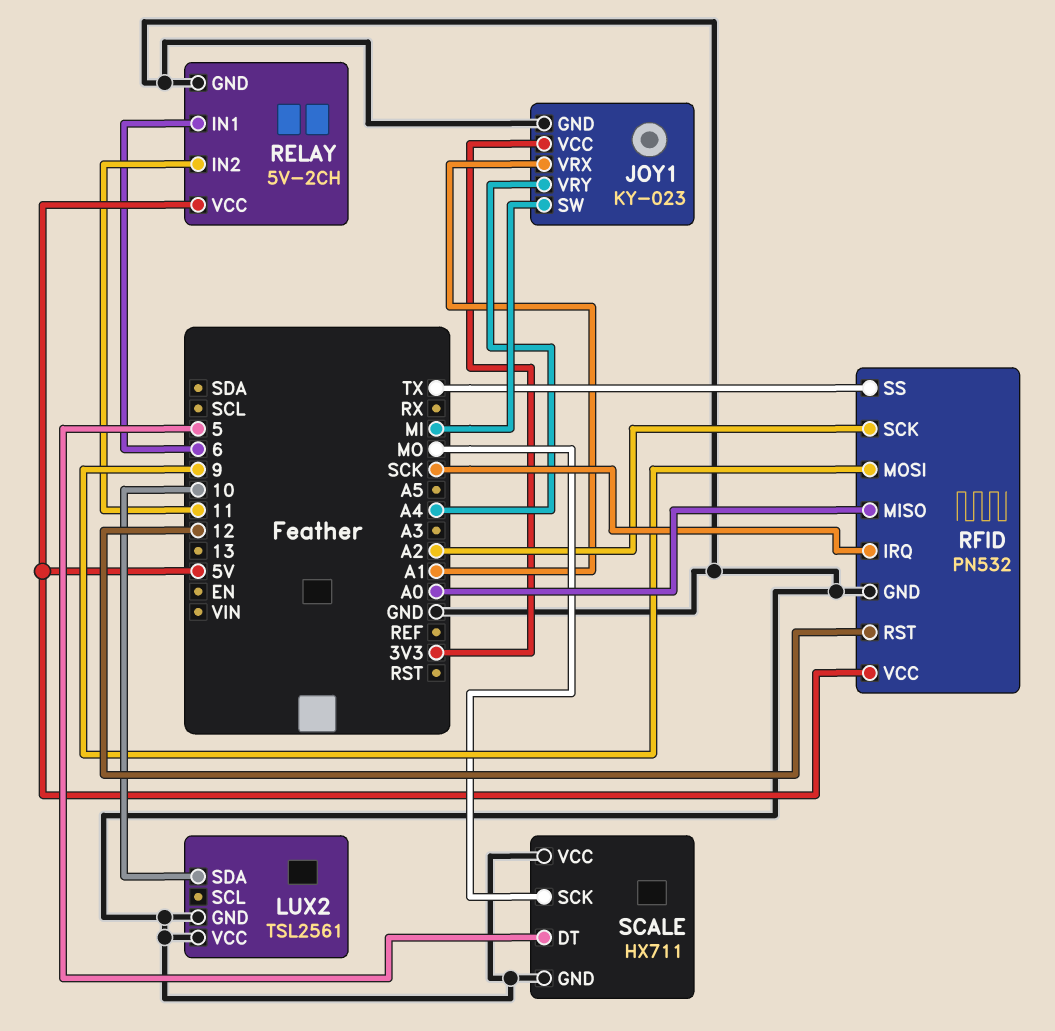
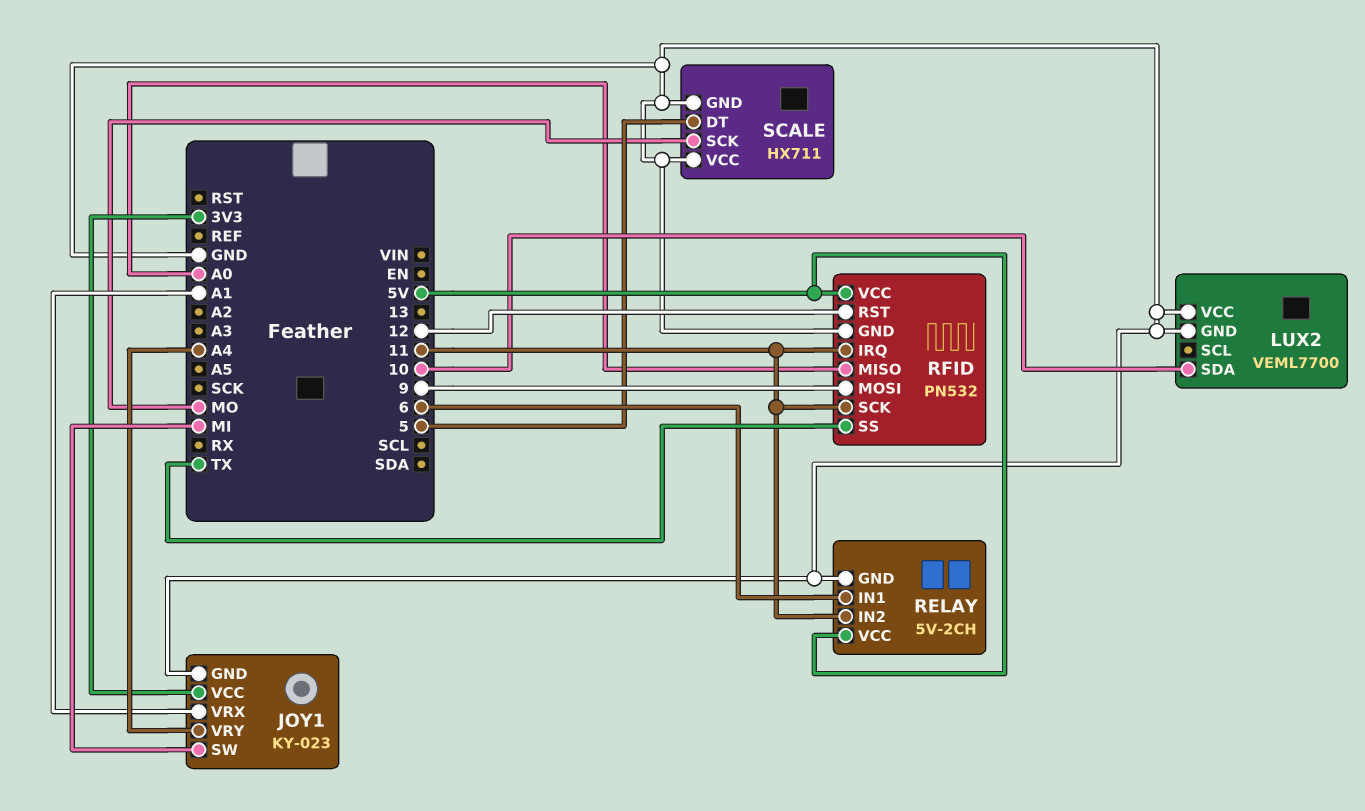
LUX2: TSL2561 -> VEML7700
RFID pin IRQ: SCK -> 11
RFID pin SCK: A2 -> 11

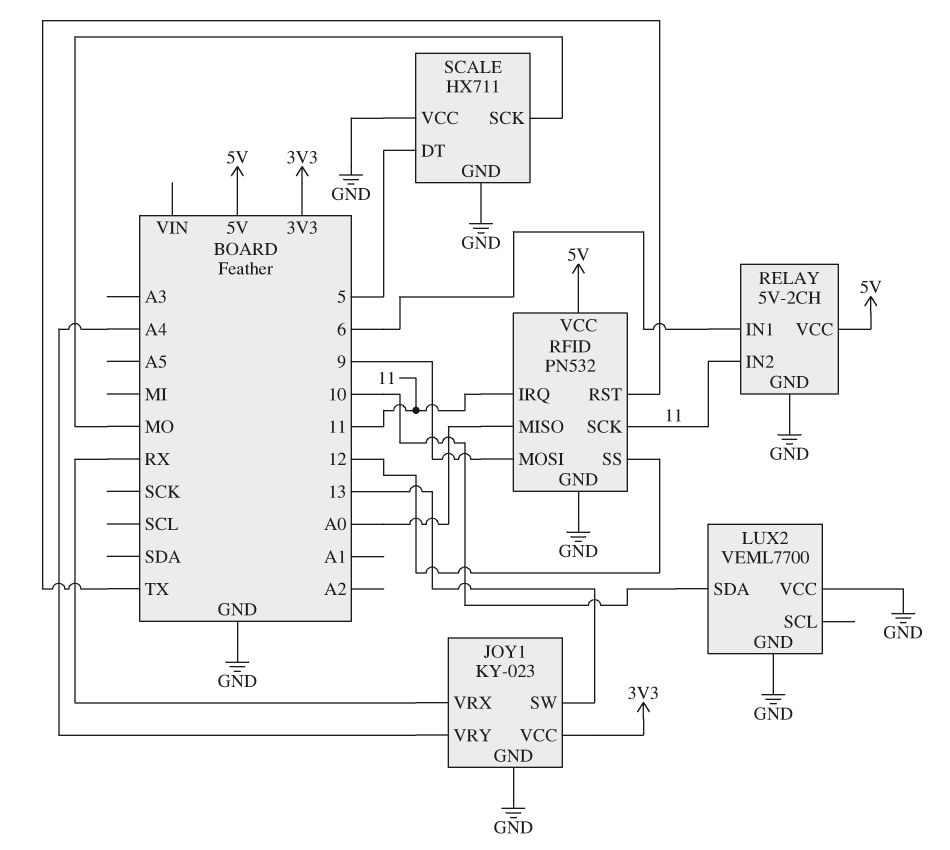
JOY1 pin SW: MI -> 13
JOY1 pin VRX: A1 -> RX
RFID pin RST: 12 -> TX
RFID pin SS: TX -> 12

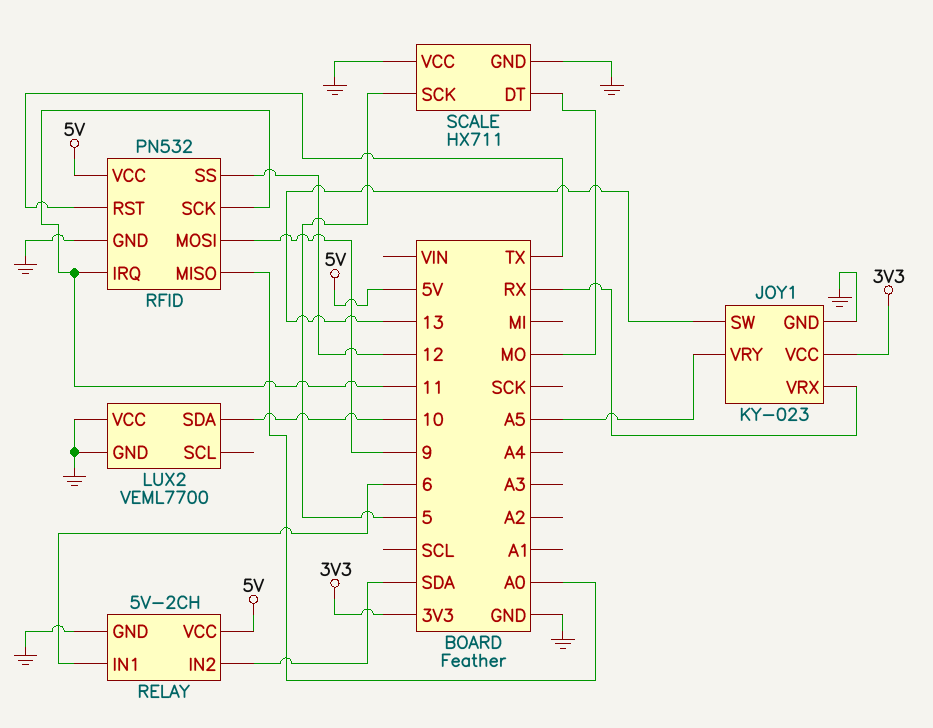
JOY1 pin VRY: A4 -> A5
RELAY pin IN2: 11 -> SDA
SCALE pin DT: 5 -> MO
SCALE pin SCK: MO -> 5

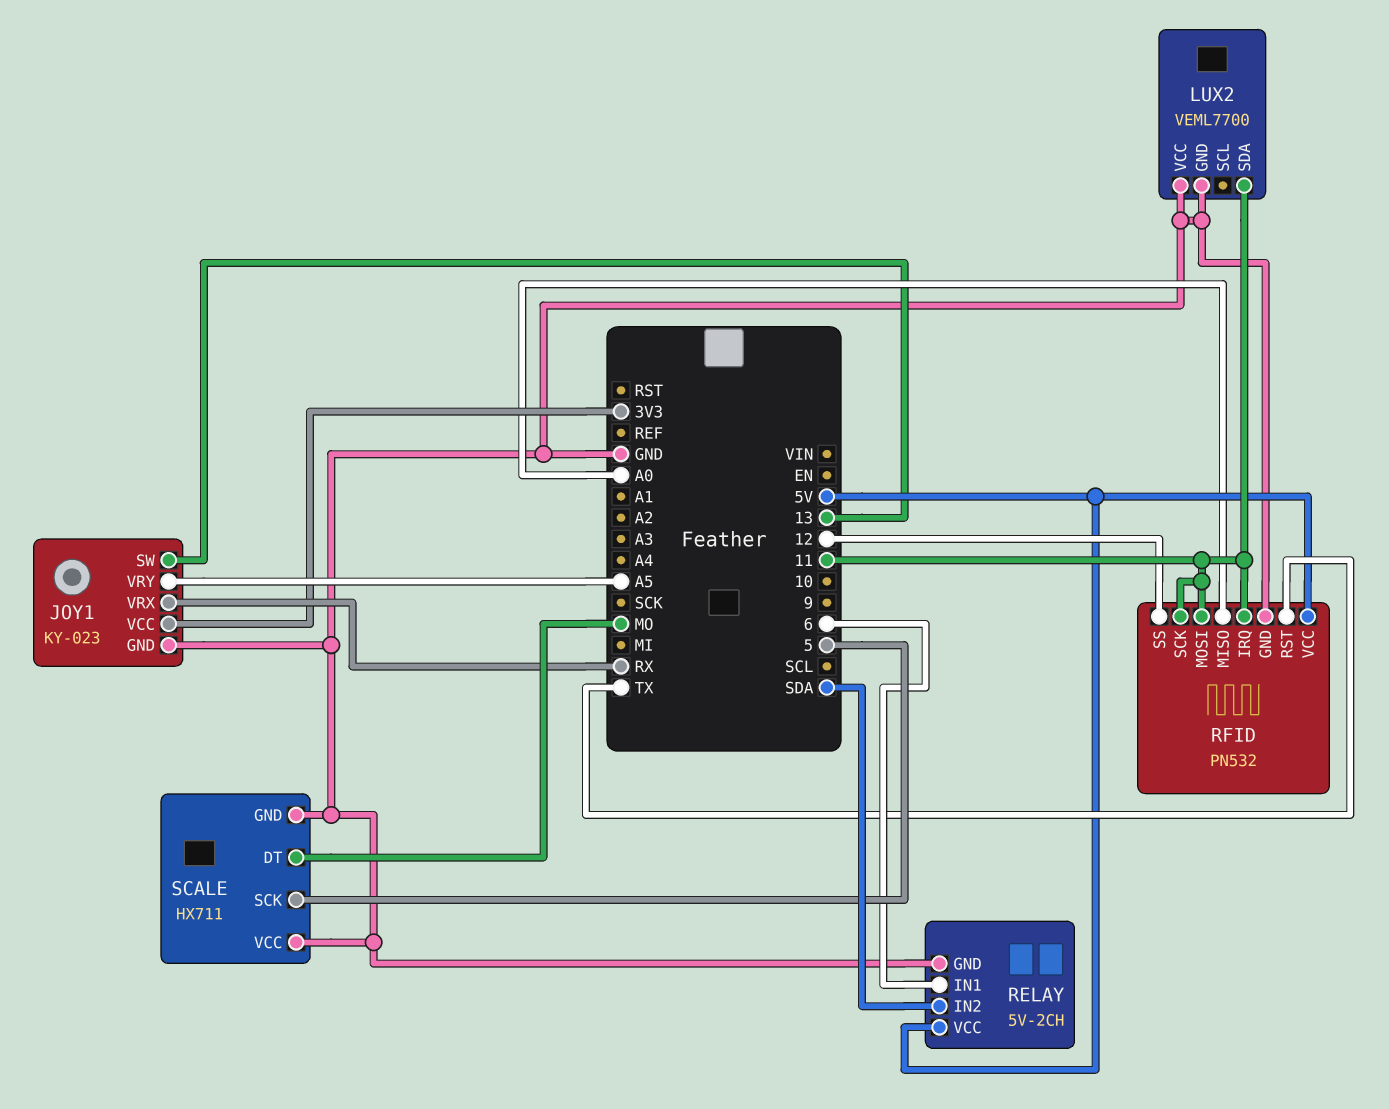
LUX2 pin SDA: 10 -> 11
RFID pin MOSI: 9 -> 11

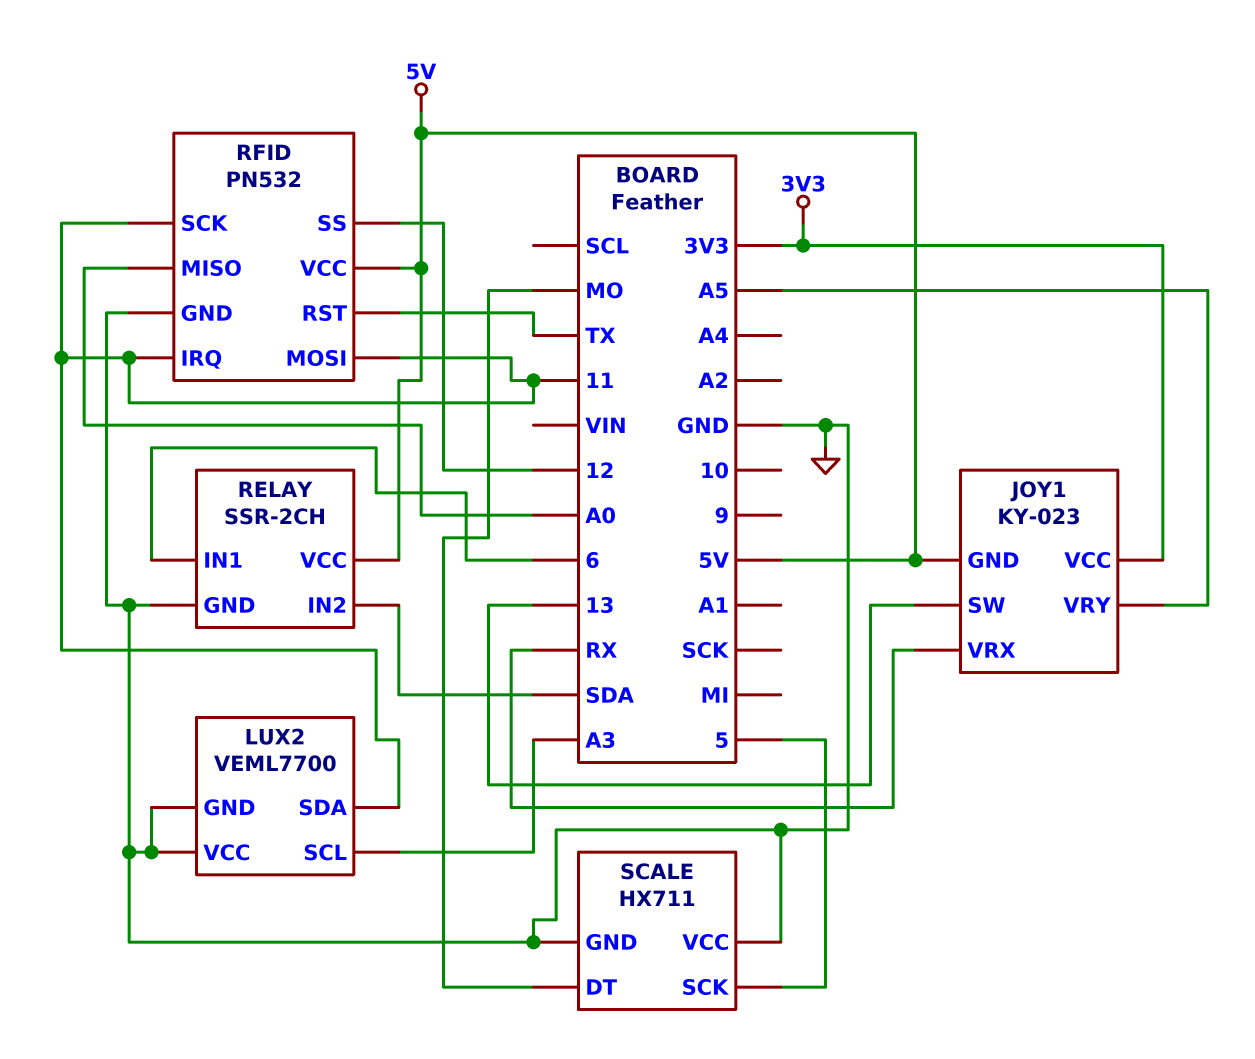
JOY1 pin GND: GND -> 5V
LUX2 pin SCL: none -> A3
RELAY: 5V-2CH -> SSR-2CH

